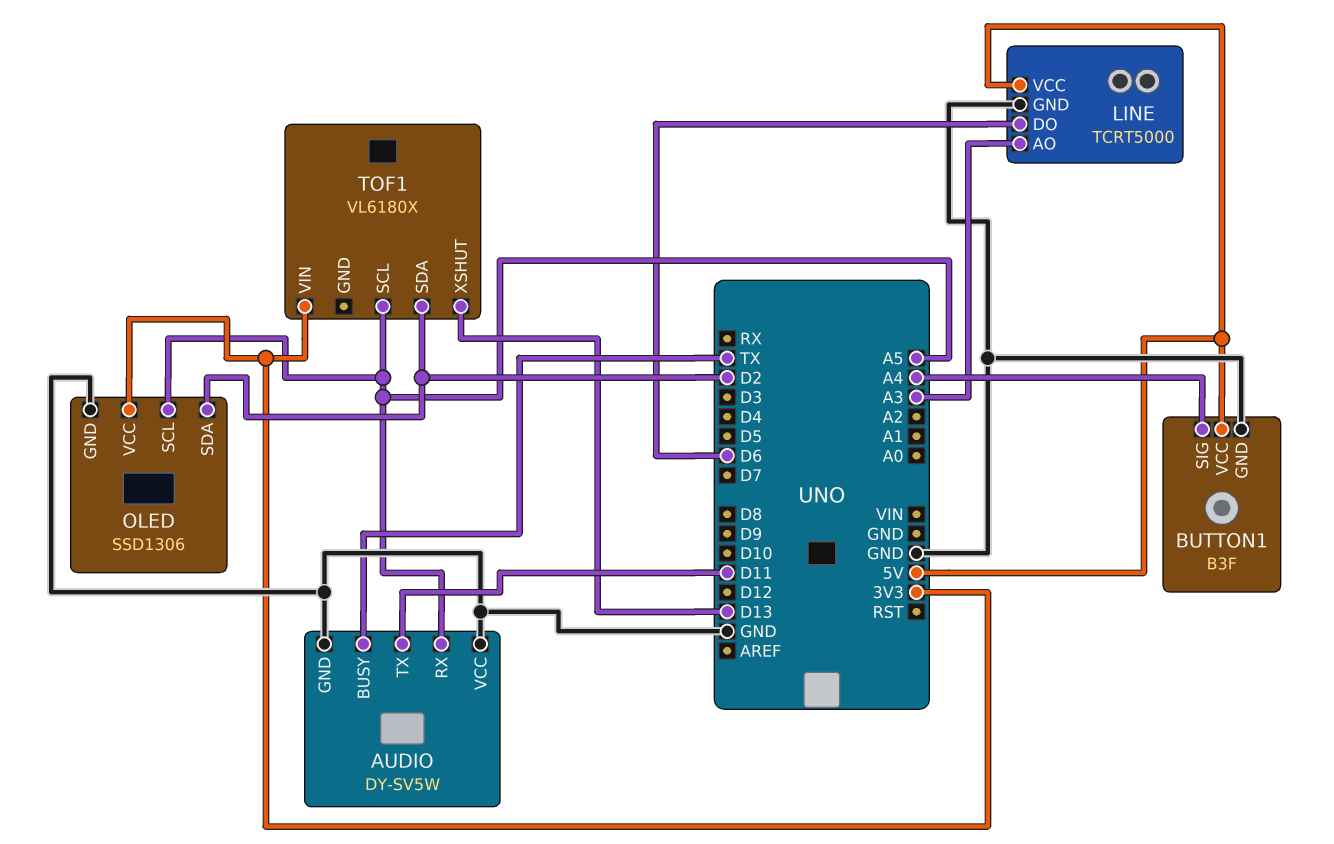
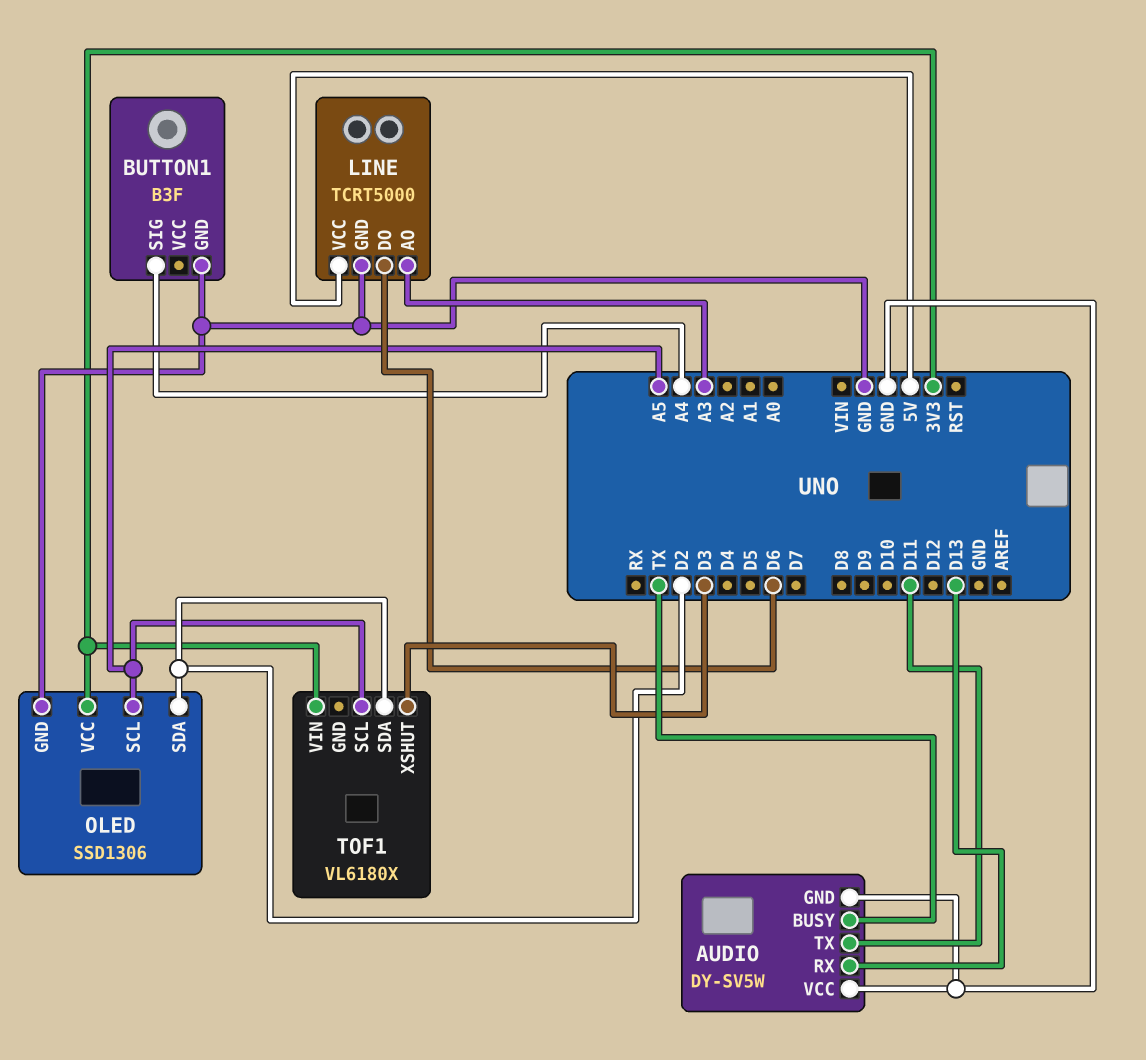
AUDIO pin RX: A5 -> D13
BUTTON1 pin VCC: 5V -> none
TOF1 pin XSHUT: D13 -> D3

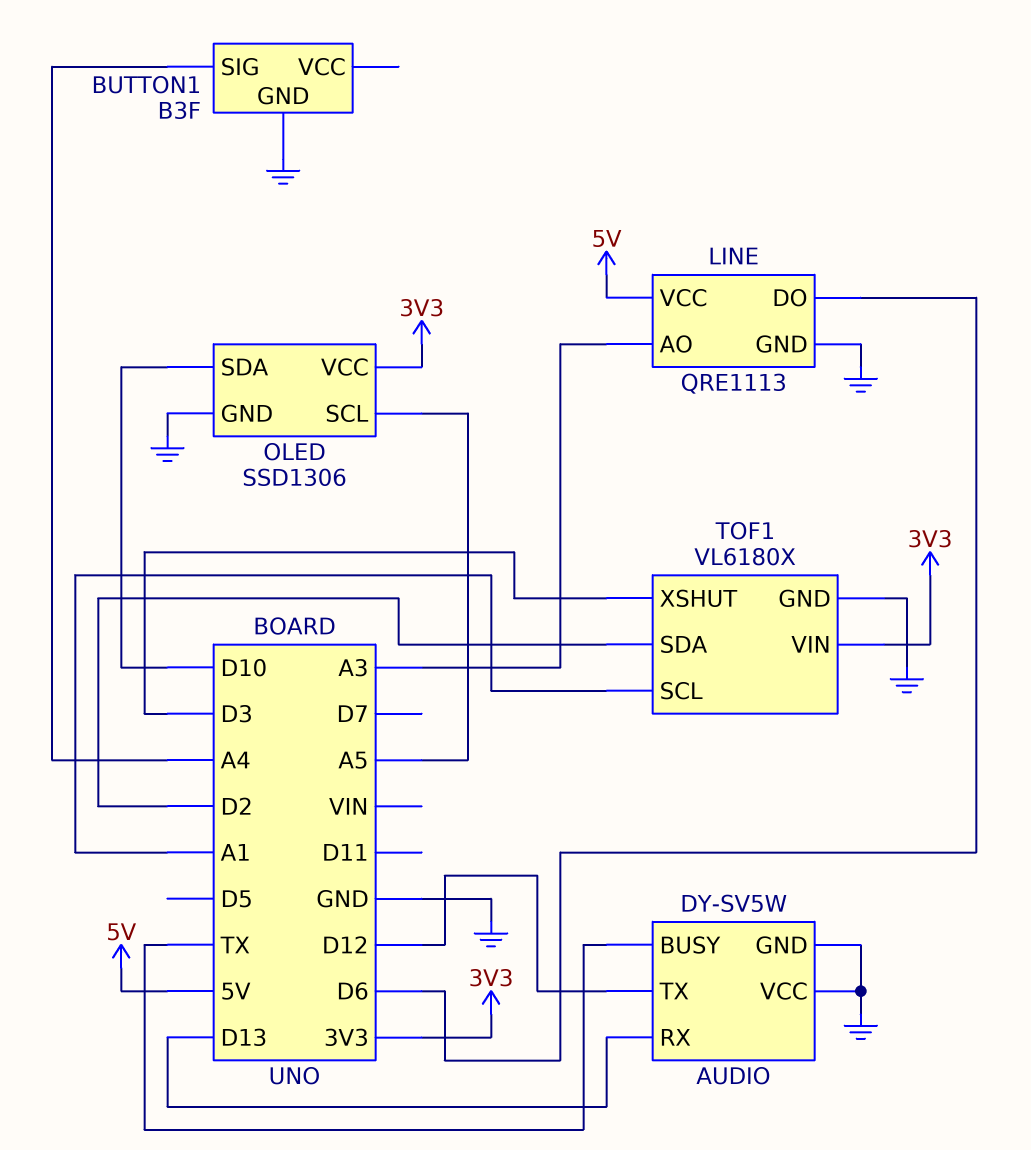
AUDIO pin TX: D11 -> D12
LINE: TCRT5000 -> QRE1113
OLED pin SDA: D2 -> D10
TOF1 pin GND: none -> GND
TOF1 pin SCL: A5 -> A1

